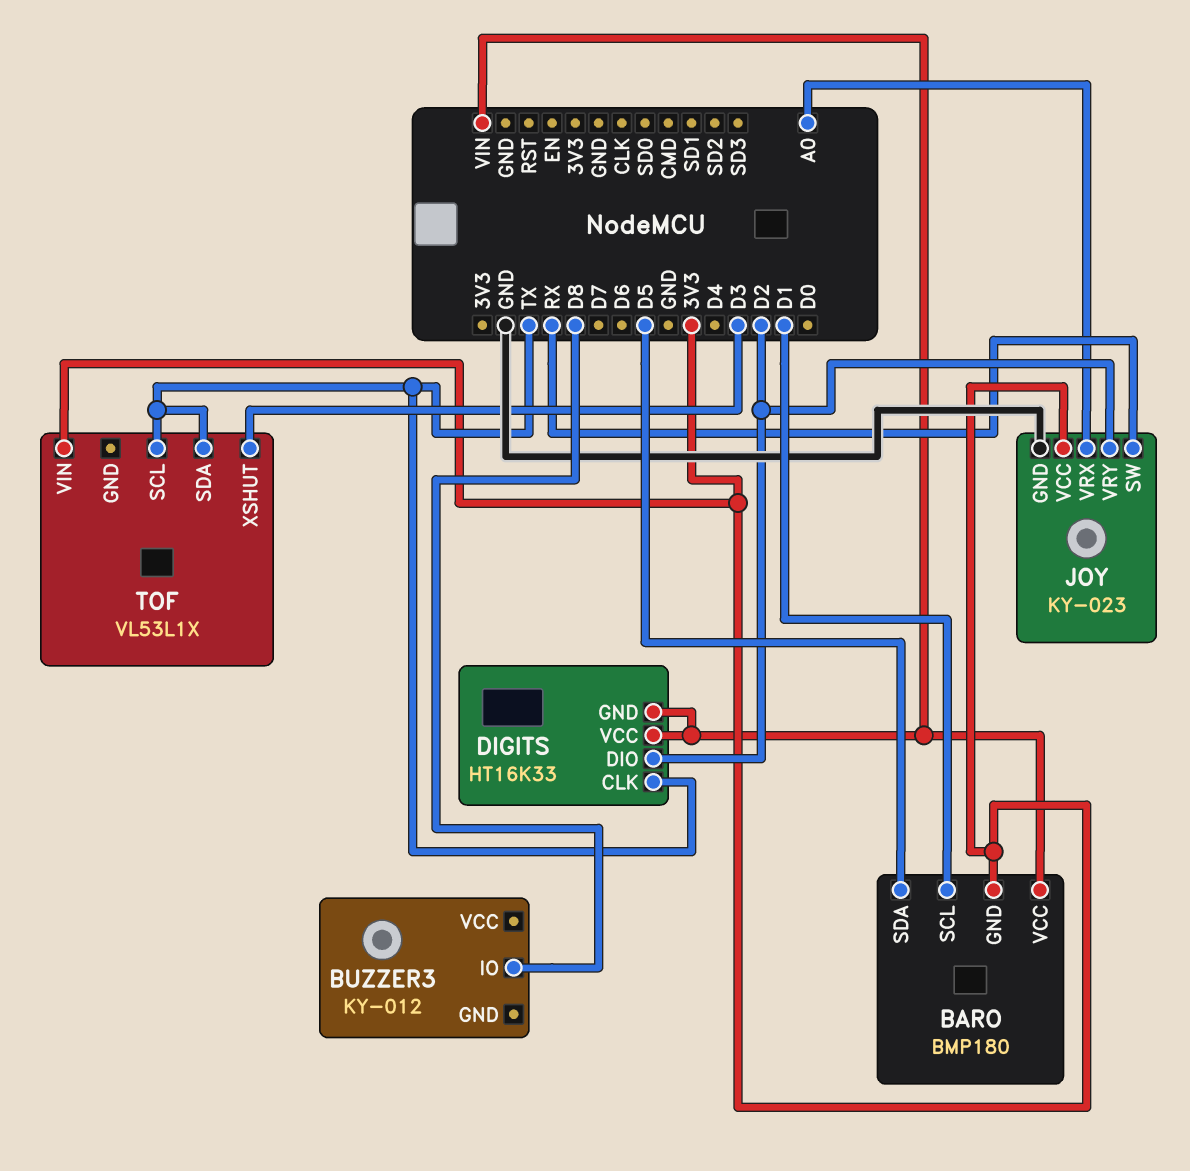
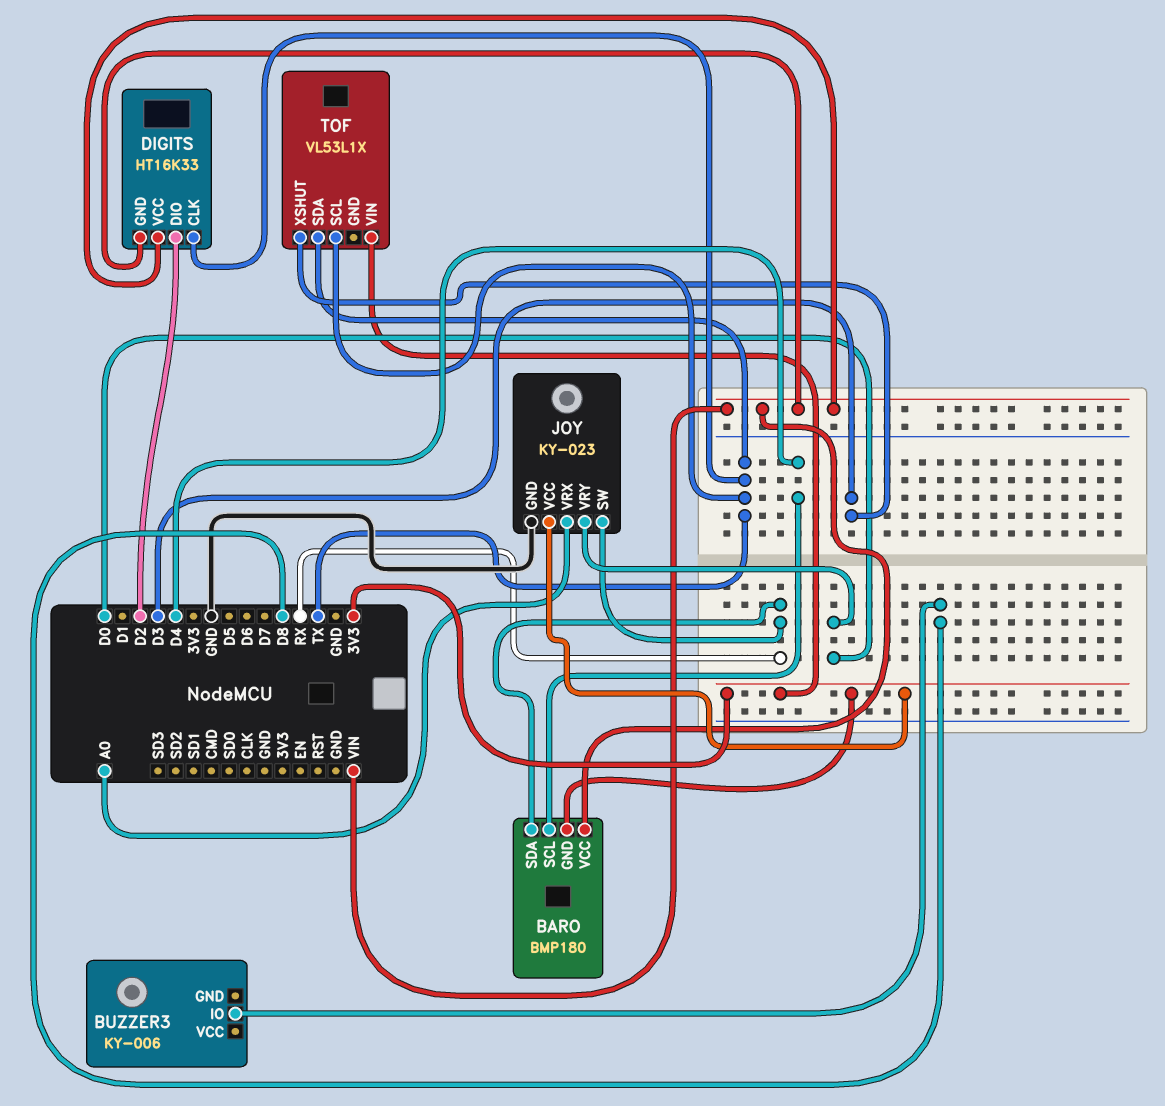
BARO pin SCL: D1 -> D4
BARO pin SDA: D5 -> RX
BUZZER3: KY-012 -> KY-006
JOY pin VRY: D2 -> D0

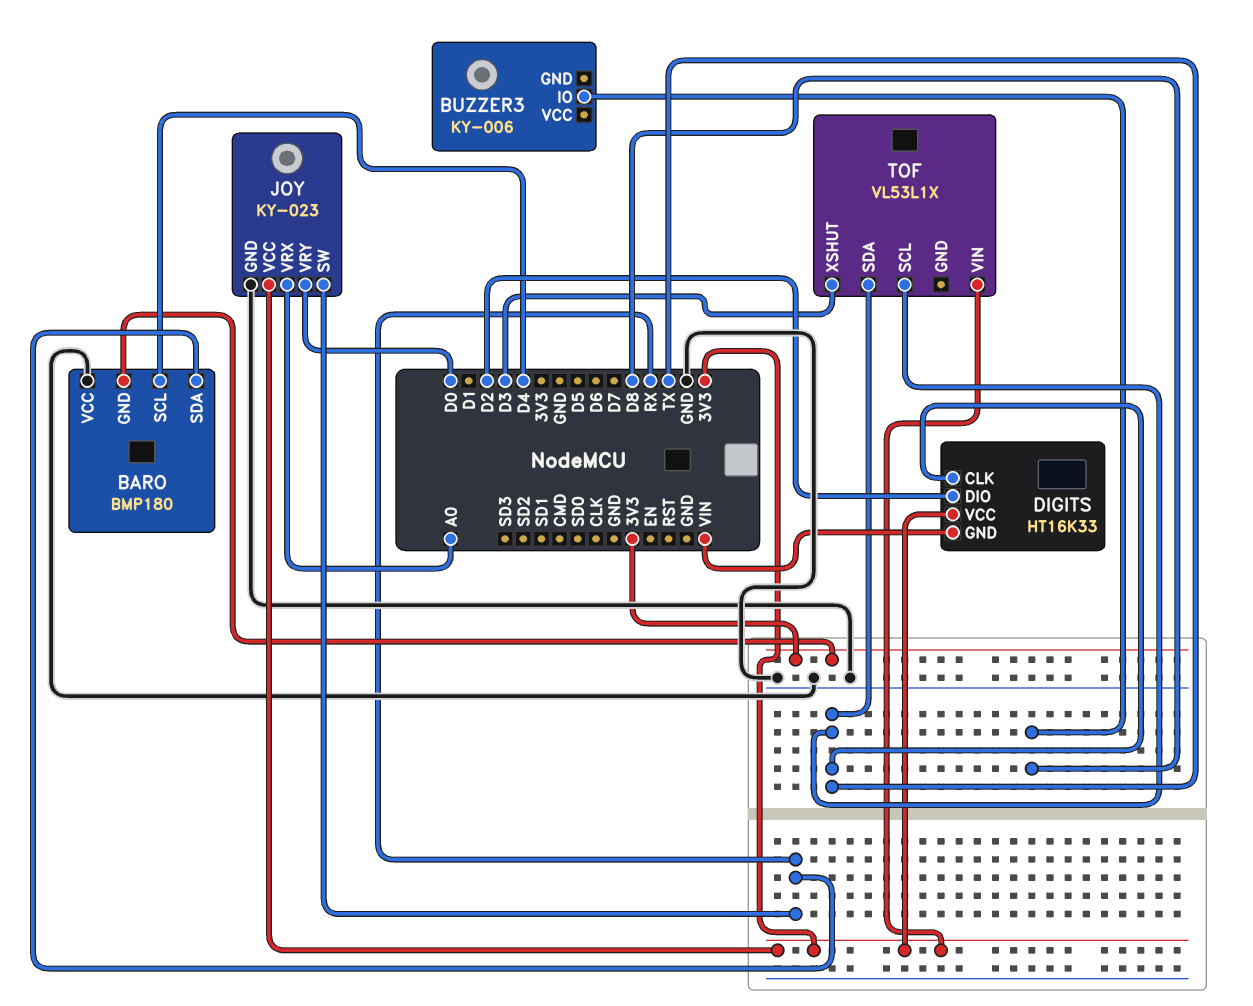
BARO pin VCC: VIN -> GND
DIGITS pin VCC: VIN -> 3V3

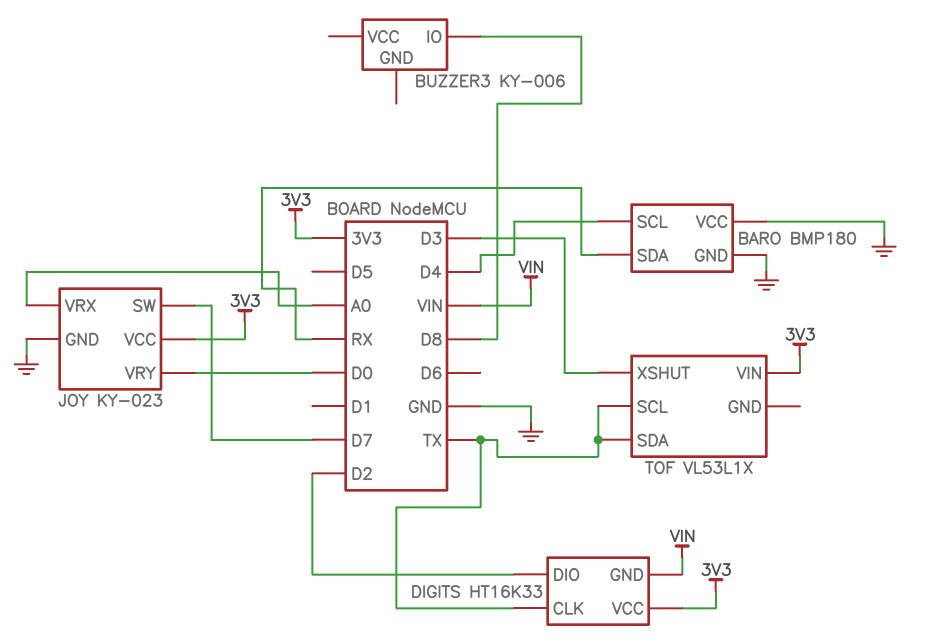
BARO pin GND: 3V3 -> GND
JOY pin SW: RX -> D7

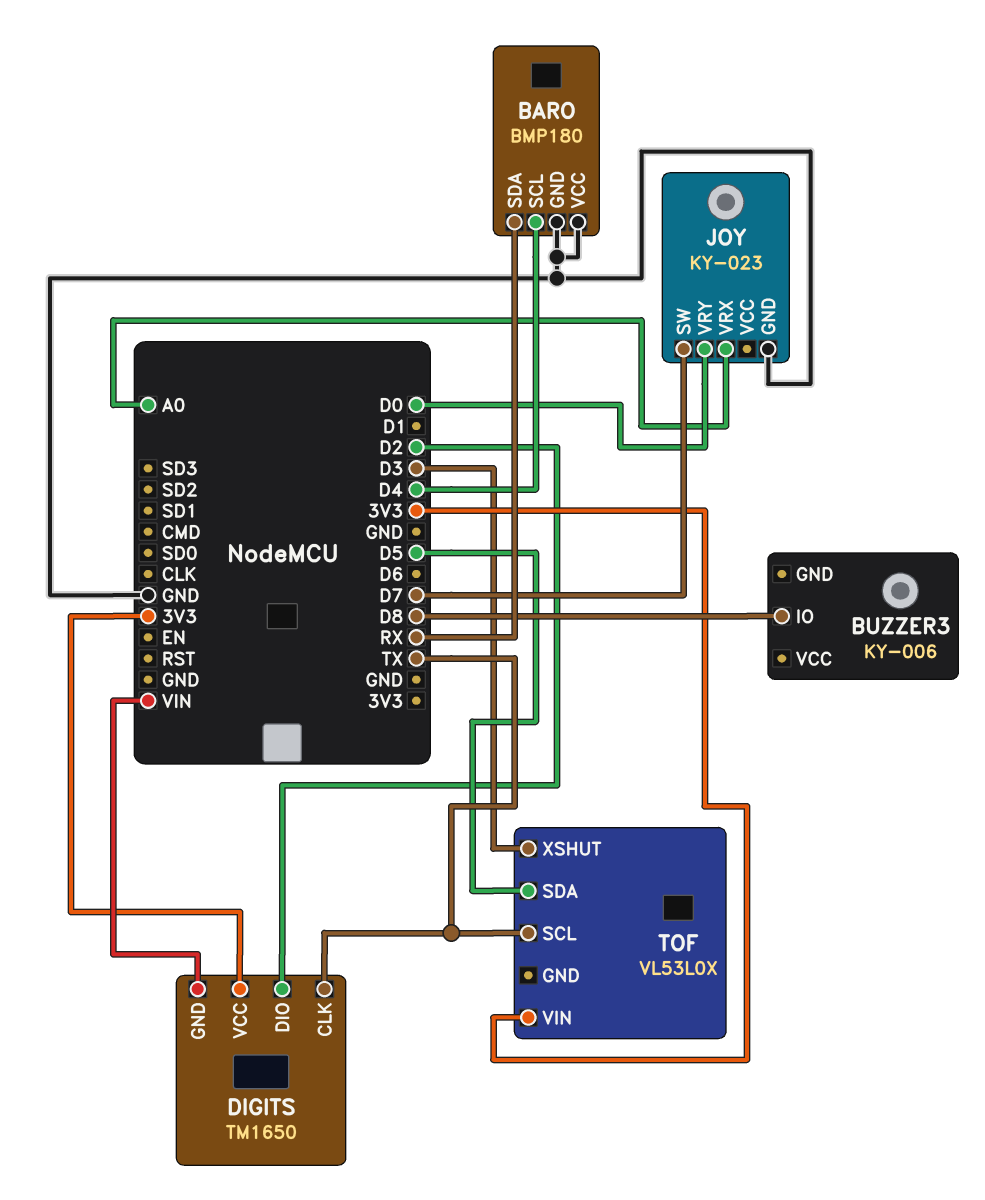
DIGITS: HT16K33 -> TM1650
JOY pin VCC: 3V3 -> none
TOF: VL53L1X -> VL53L0X
TOF pin SDA: TX -> D5

